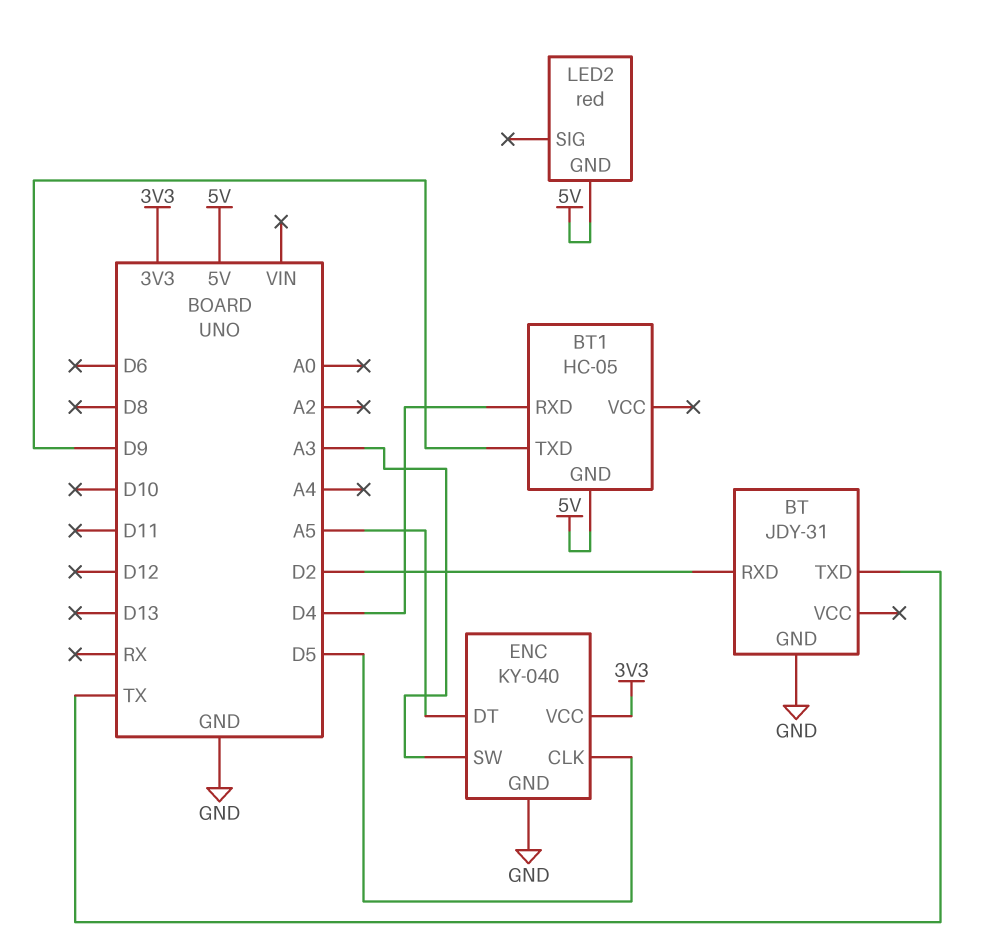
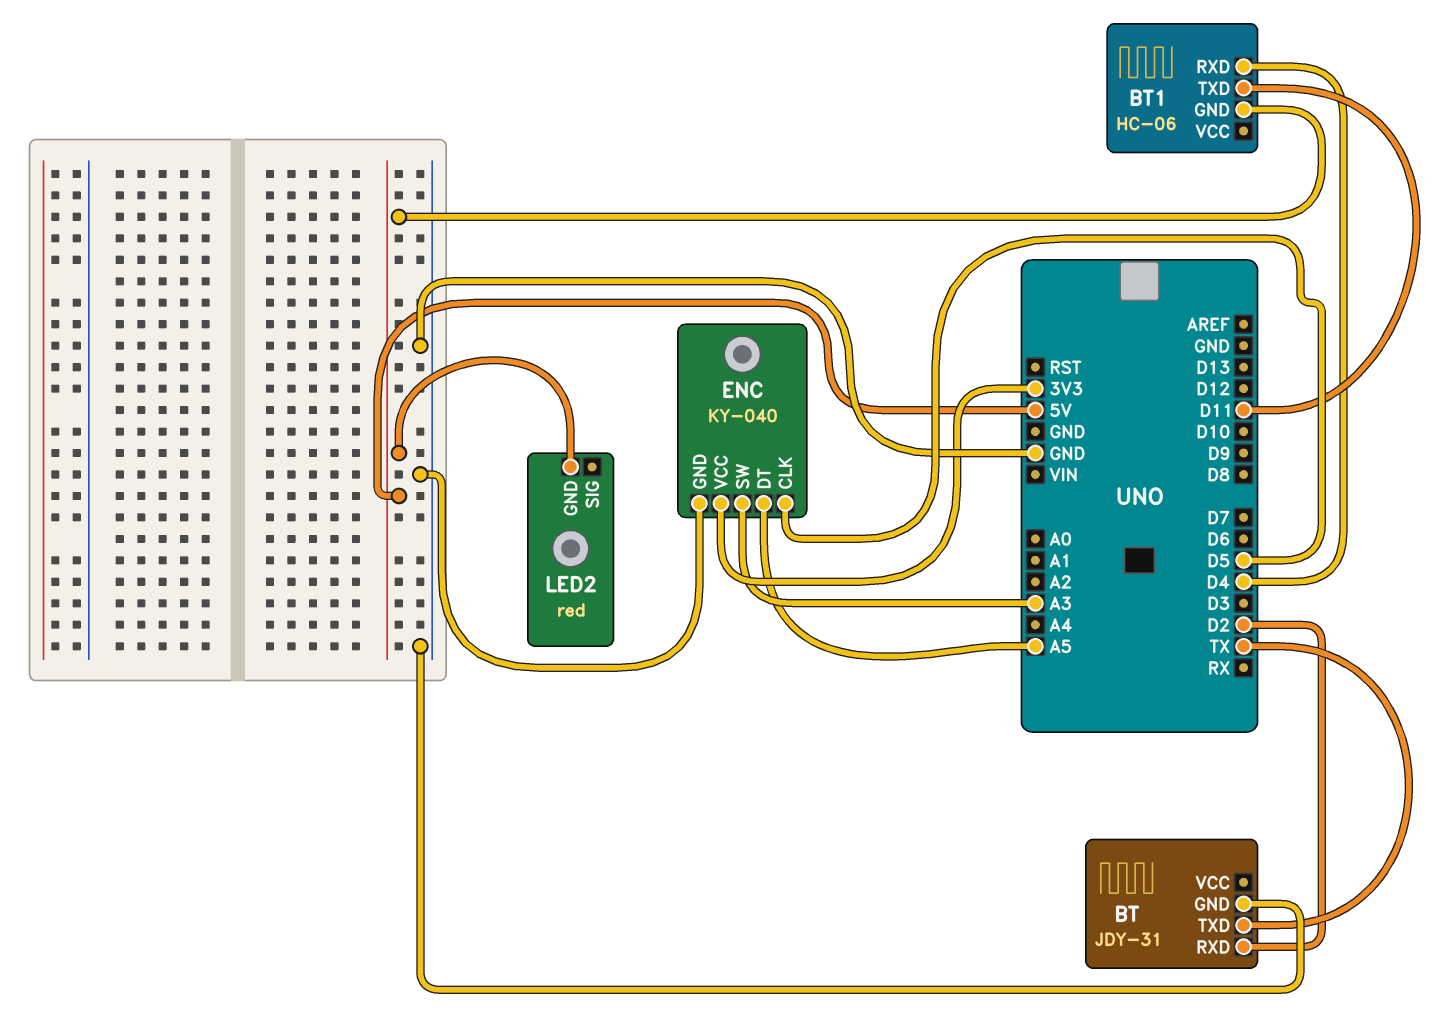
BT1: HC-05 -> HC-06
BT1 pin TXD: D9 -> D11

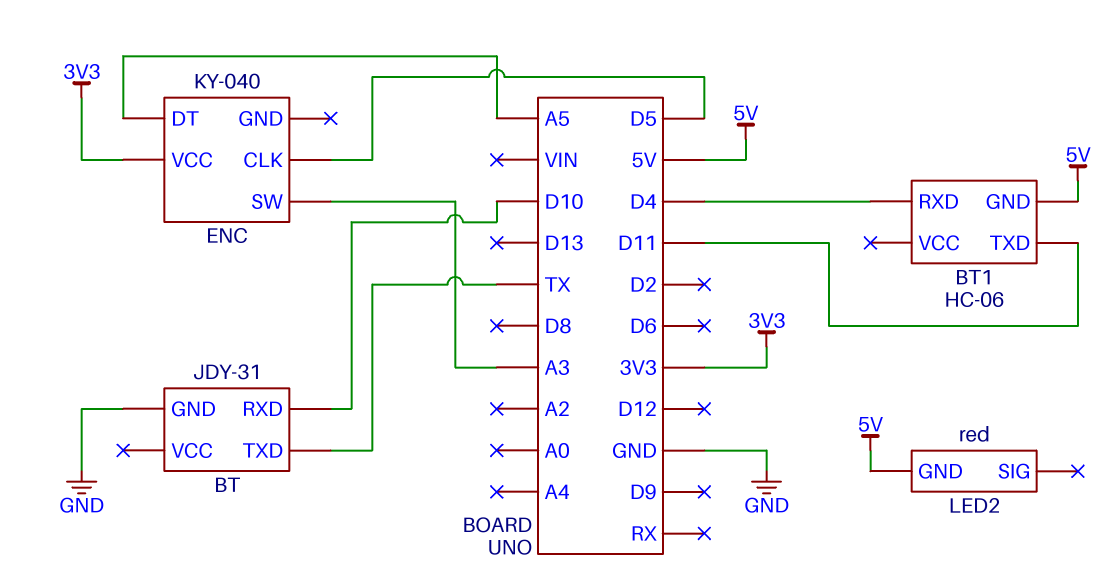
BT pin RXD: D2 -> D10
ENC pin GND: GND -> none

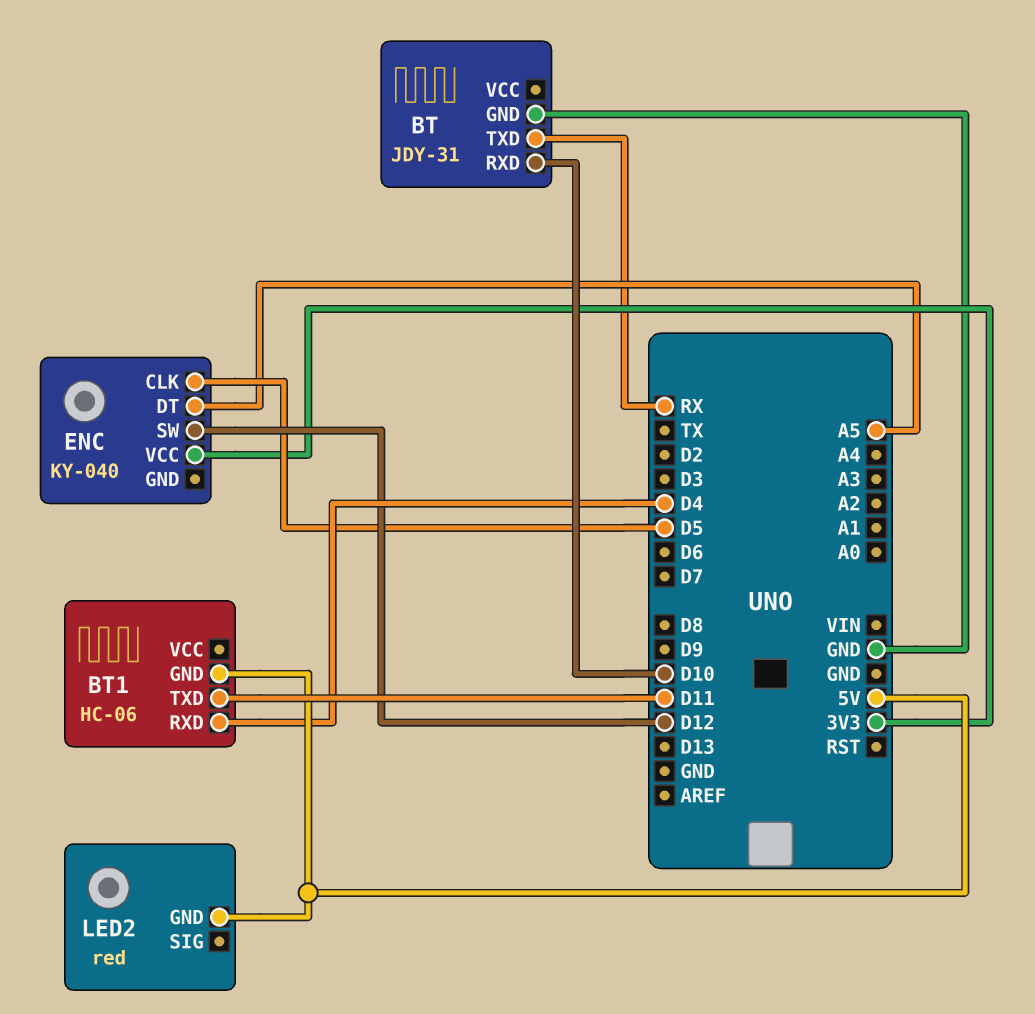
BT pin TXD: TX -> RX
ENC pin SW: A3 -> D12

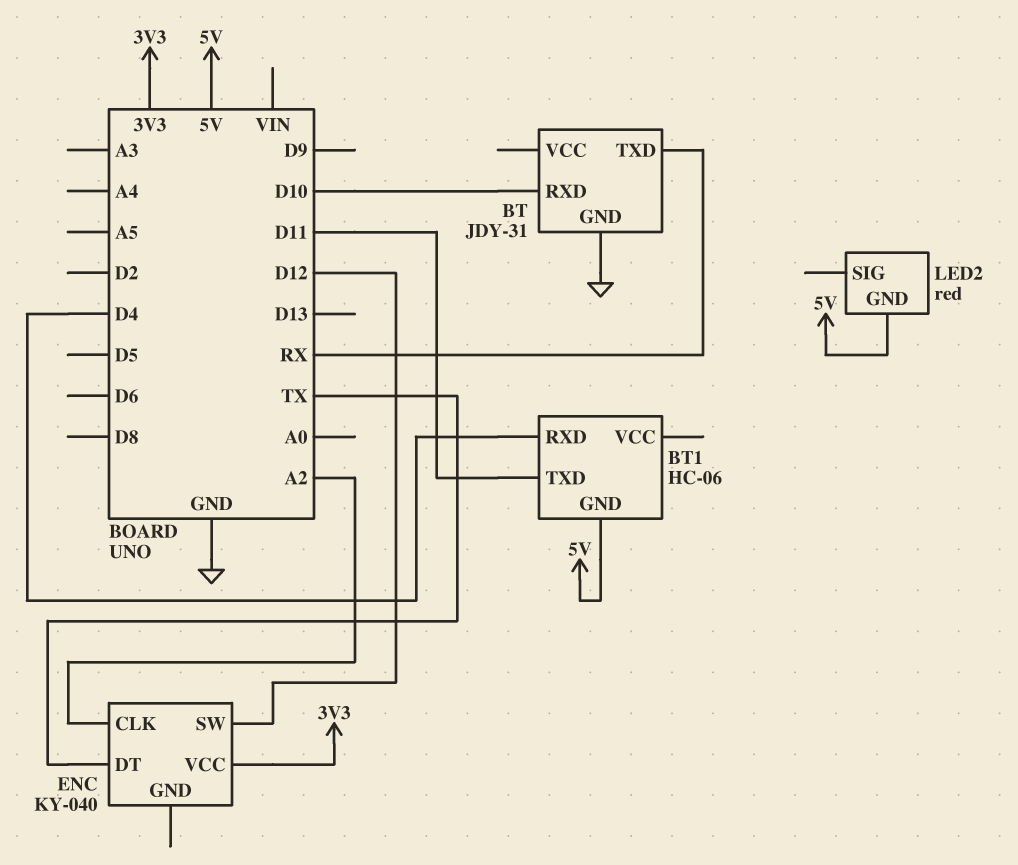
ENC pin CLK: D5 -> A2
ENC pin DT: A5 -> TX

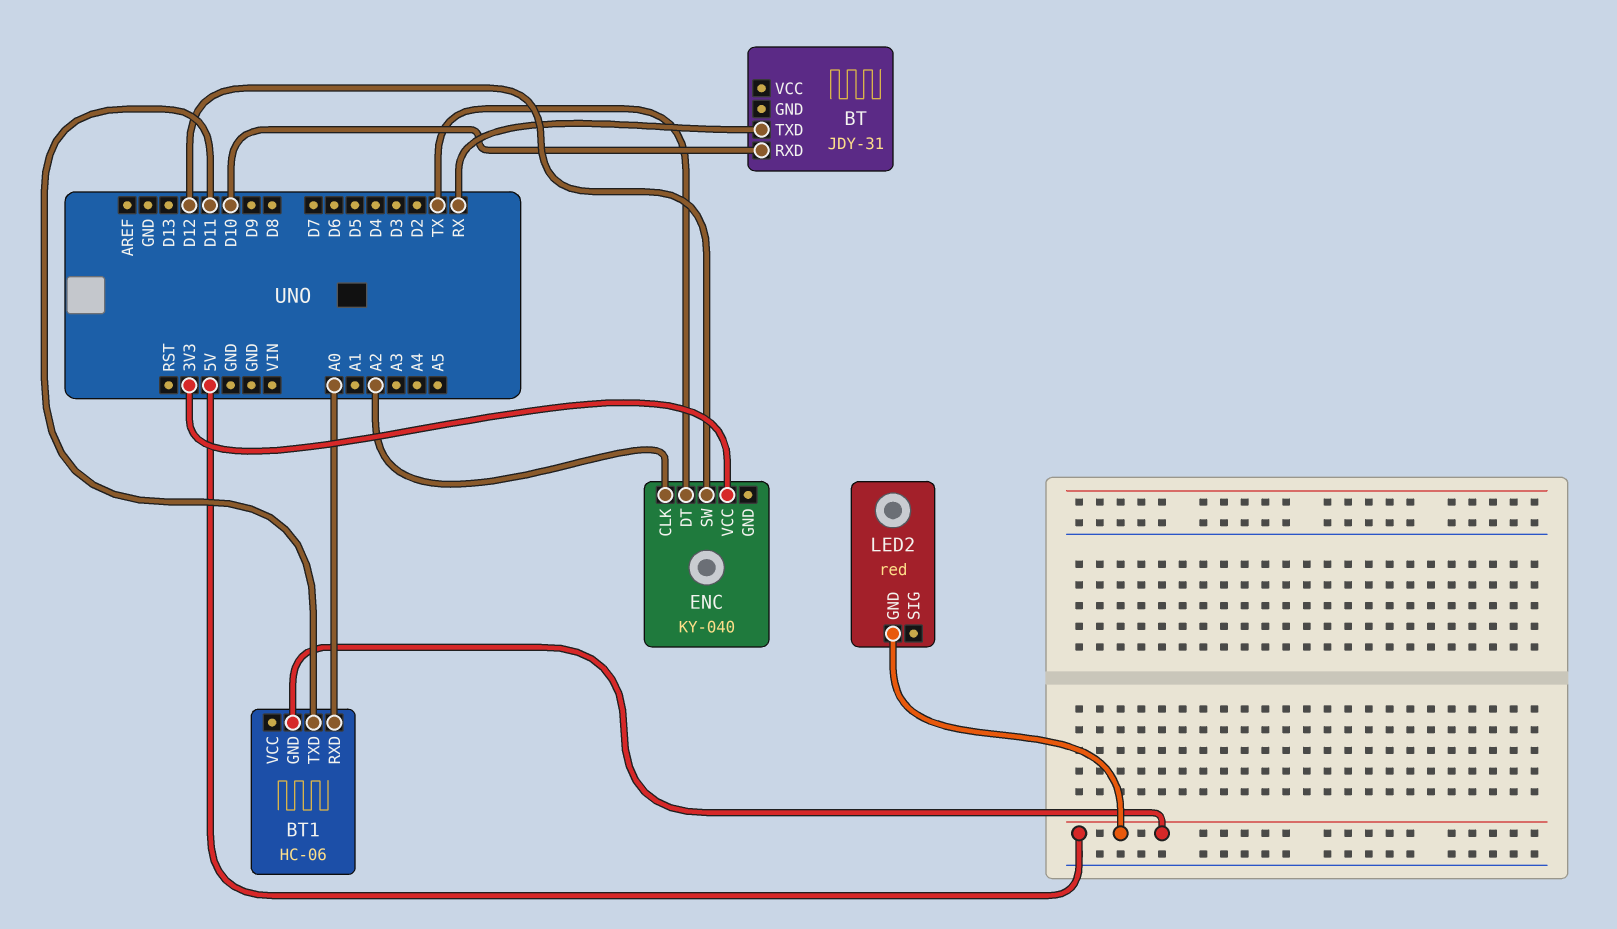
BT pin GND: GND -> none
BT1 pin RXD: D4 -> A0

